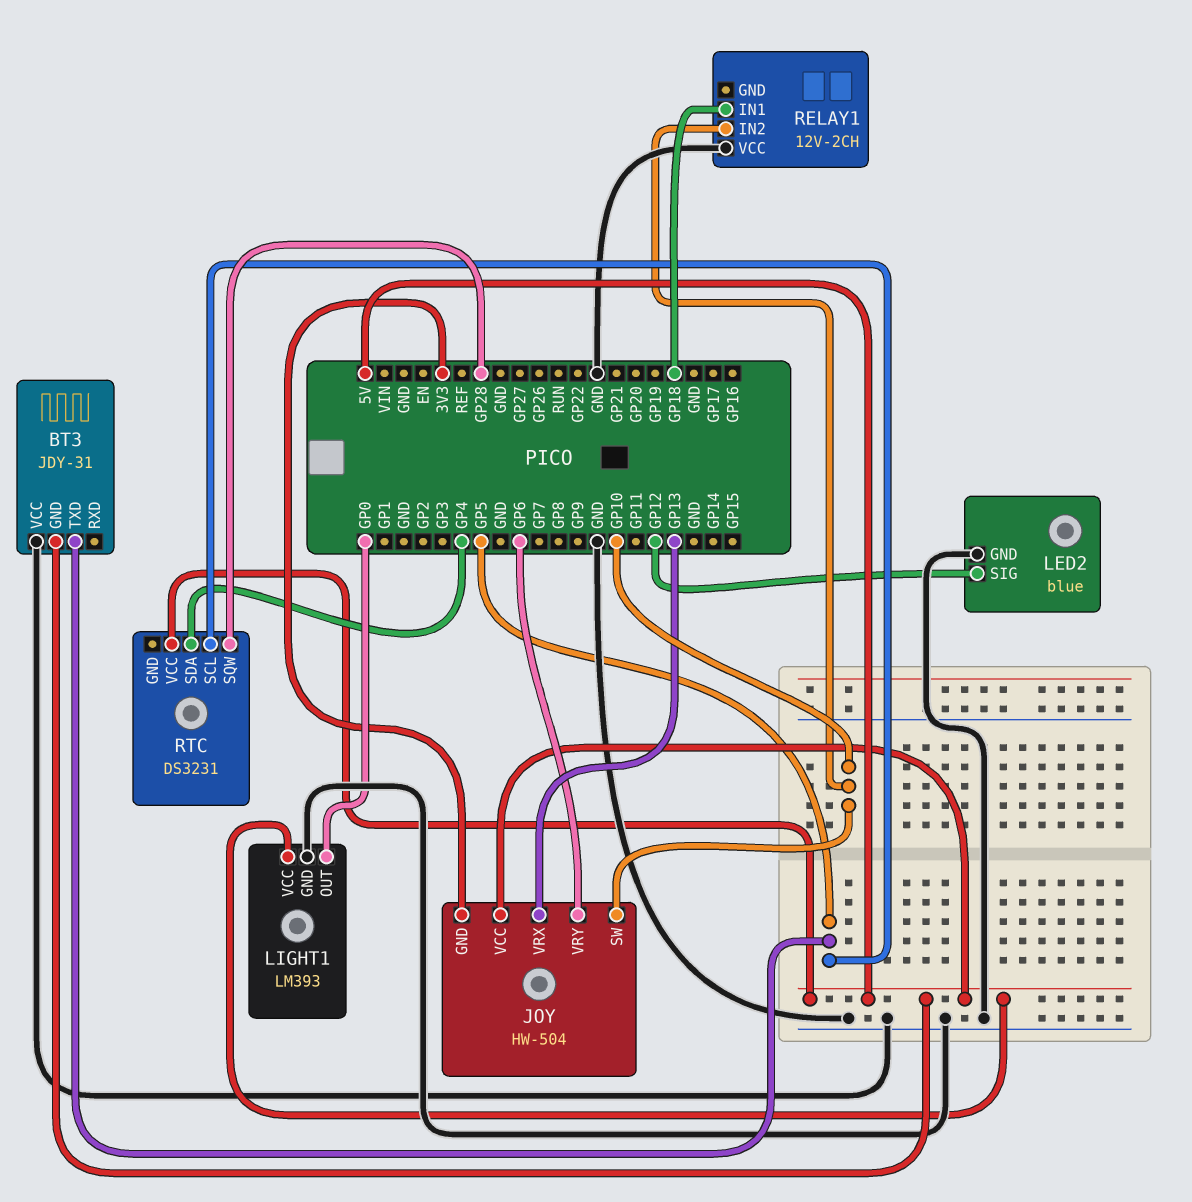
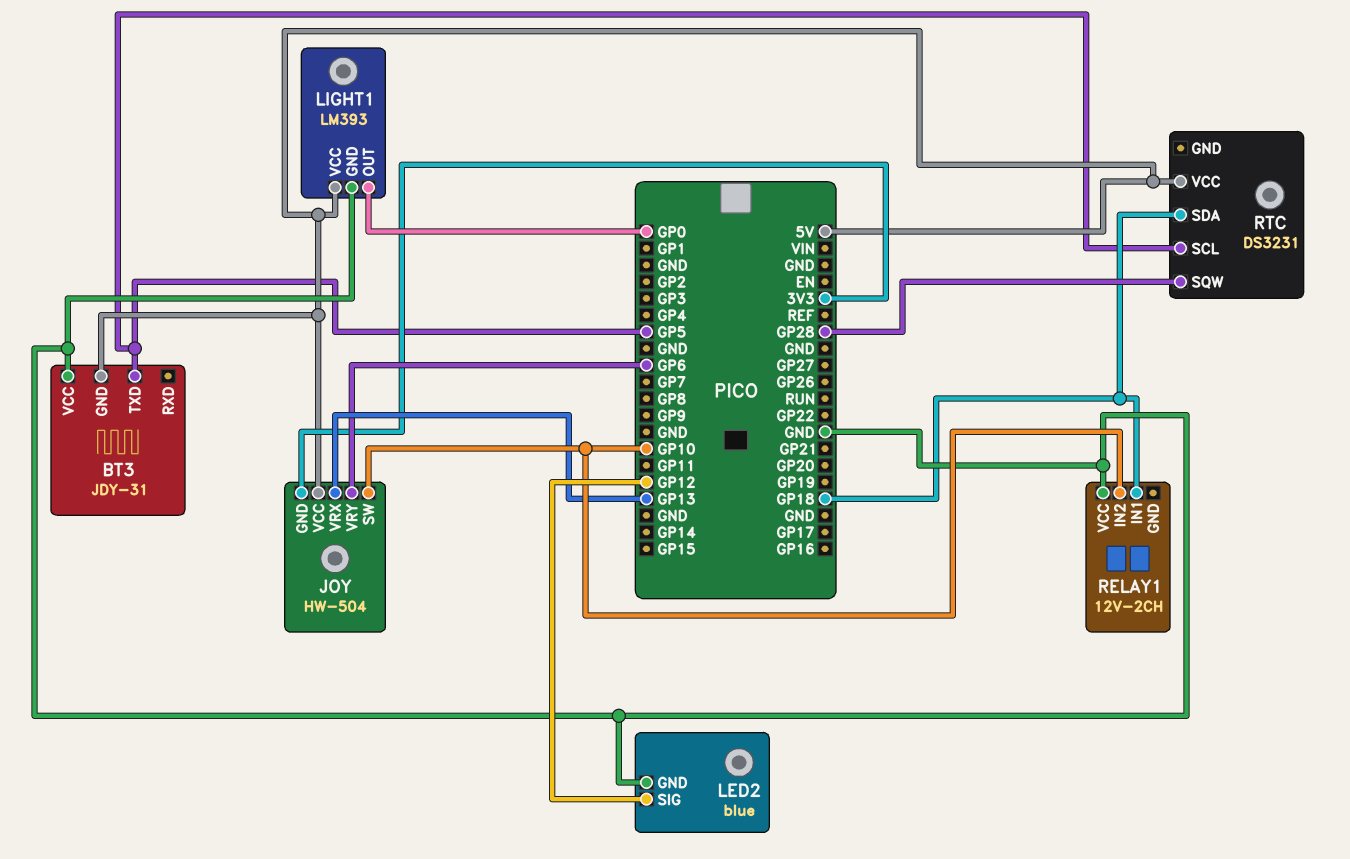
RTC pin SDA: GP4 -> GP18

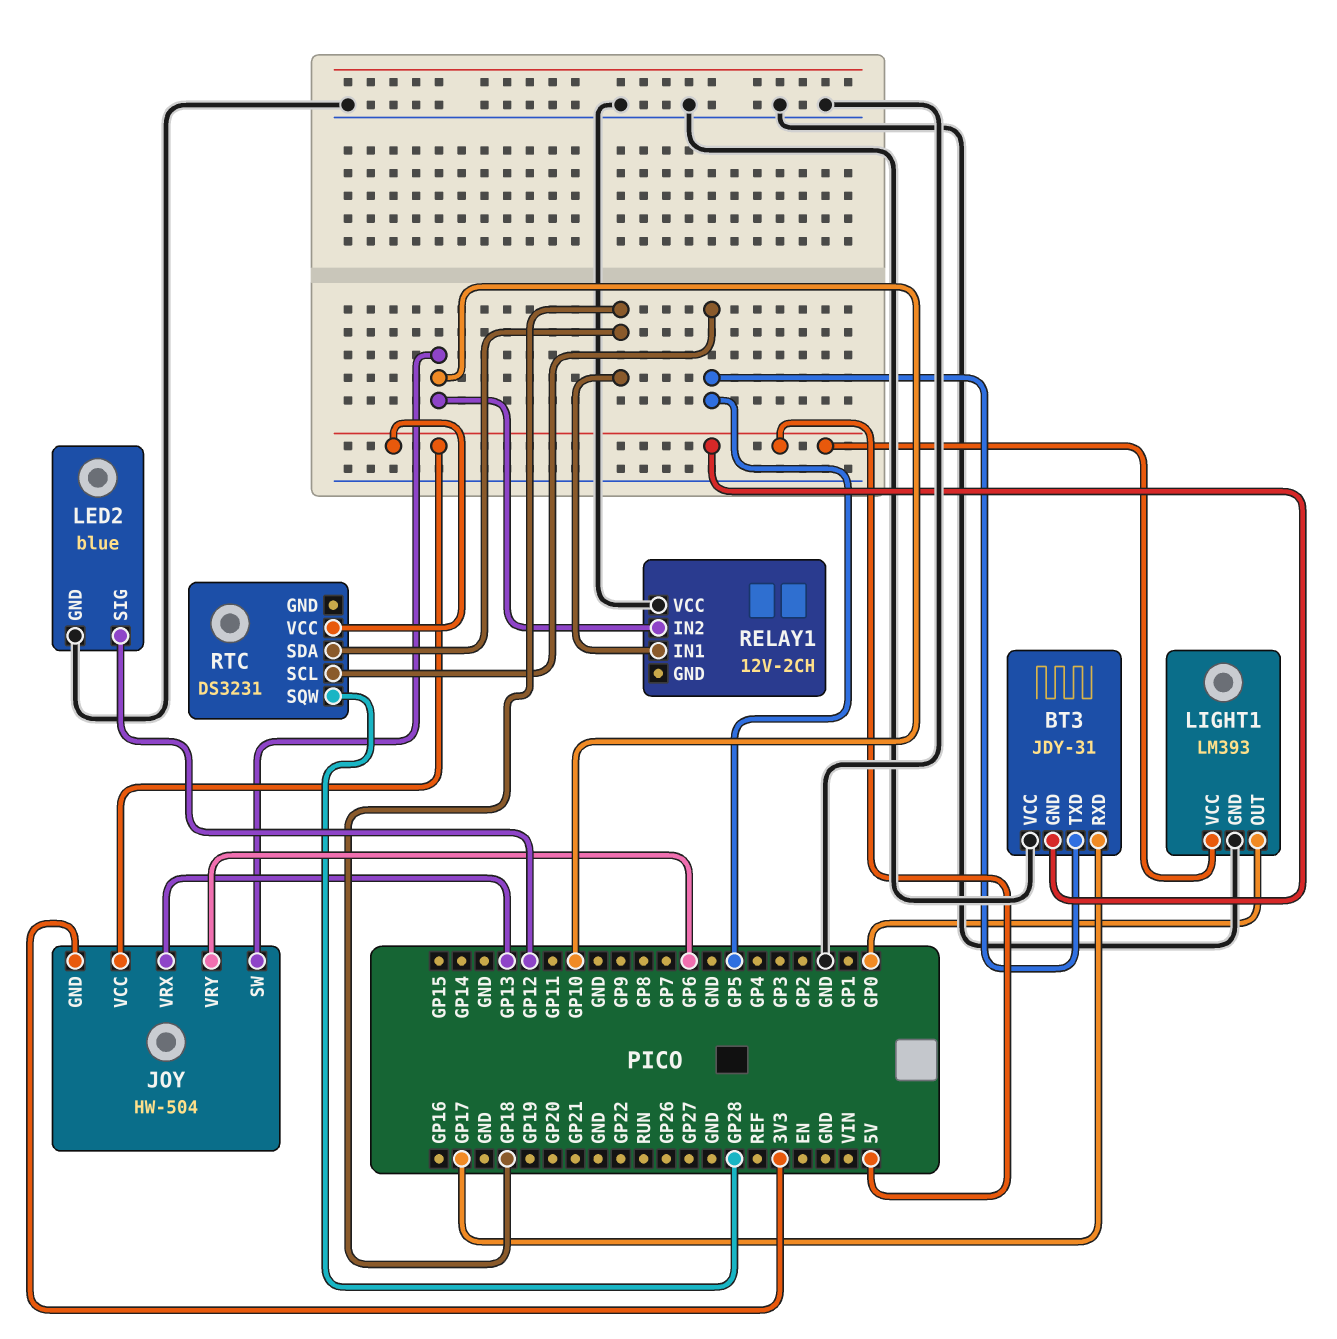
BT3 pin RXD: none -> GP17

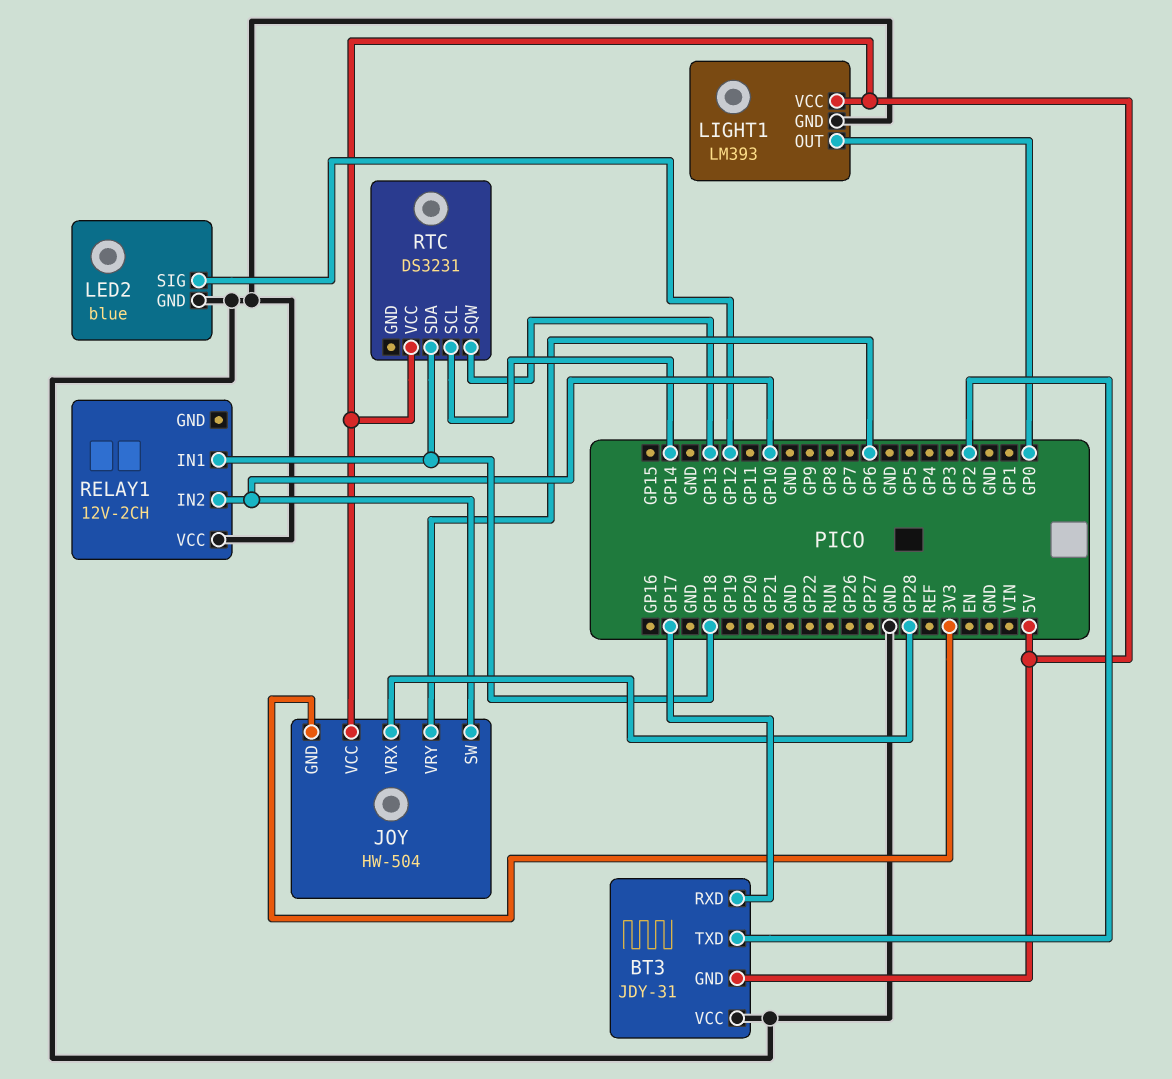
BT3 pin TXD: GP5 -> GP2
JOY pin VRX: GP13 -> GP28
RTC pin SCL: GP5 -> GP14
RTC pin SQW: GP28 -> GP13

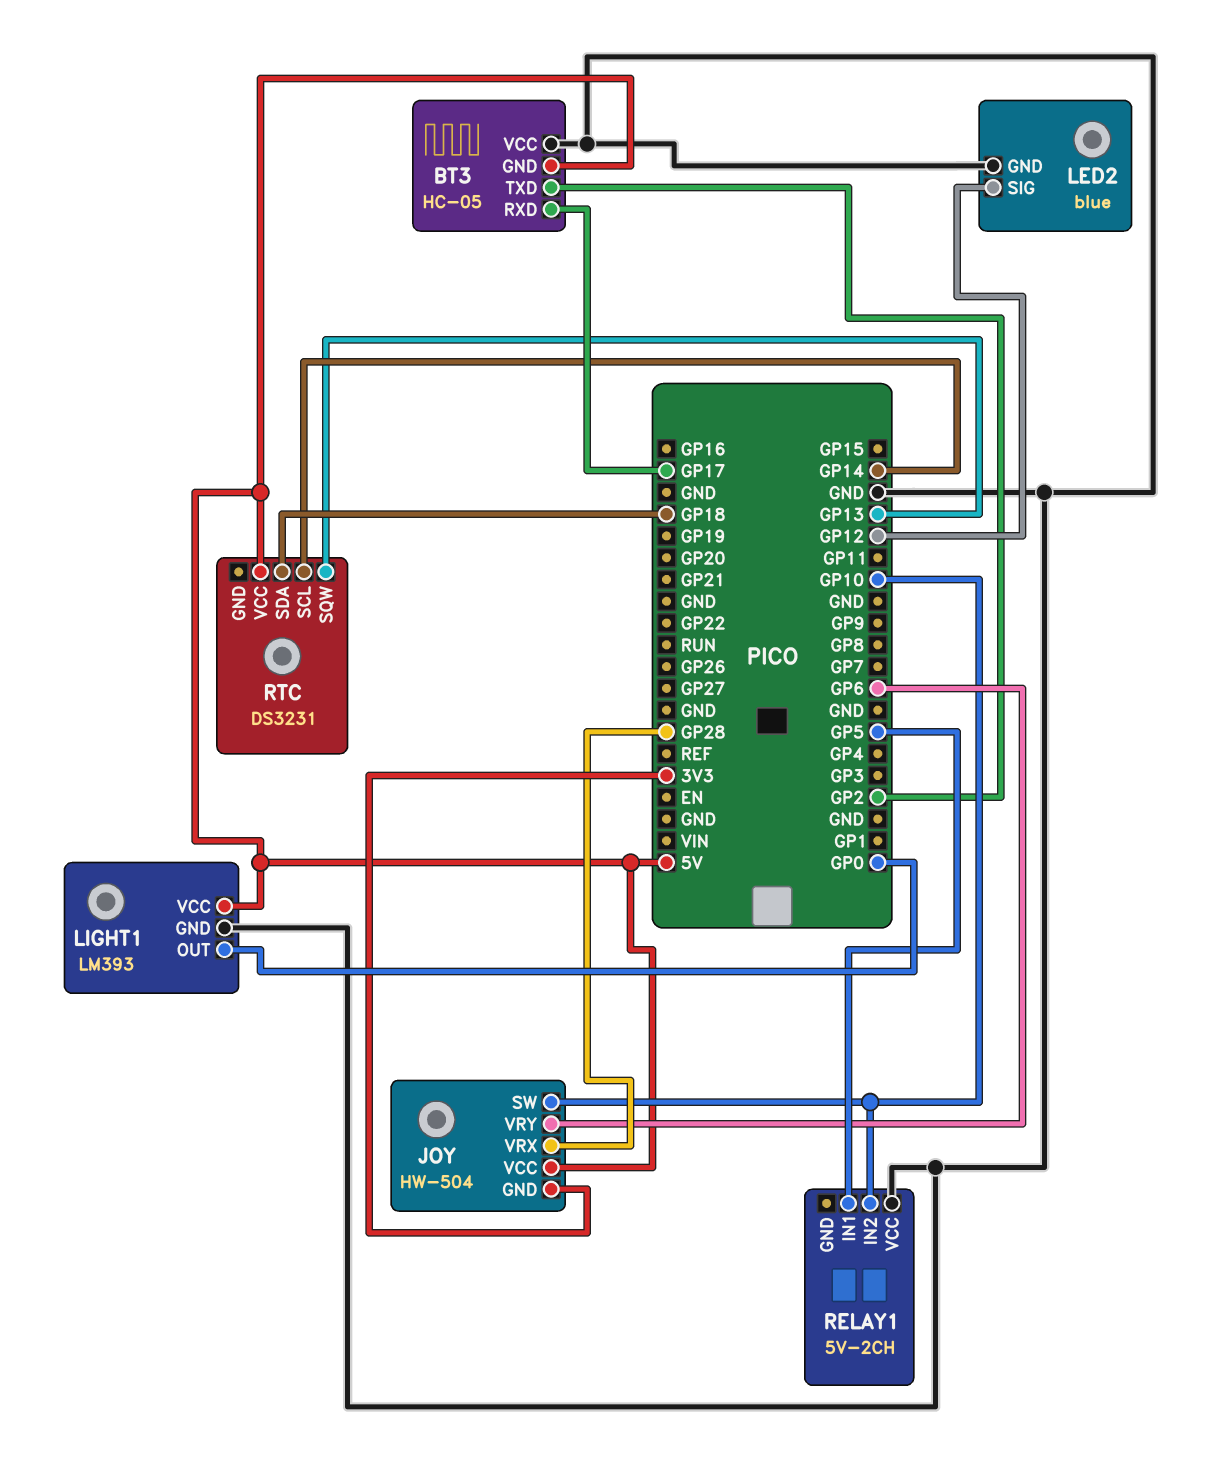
BT3: JDY-31 -> HC-05
RELAY1: 12V-2CH -> 5V-2CH
RELAY1 pin IN1: GP18 -> GP5

